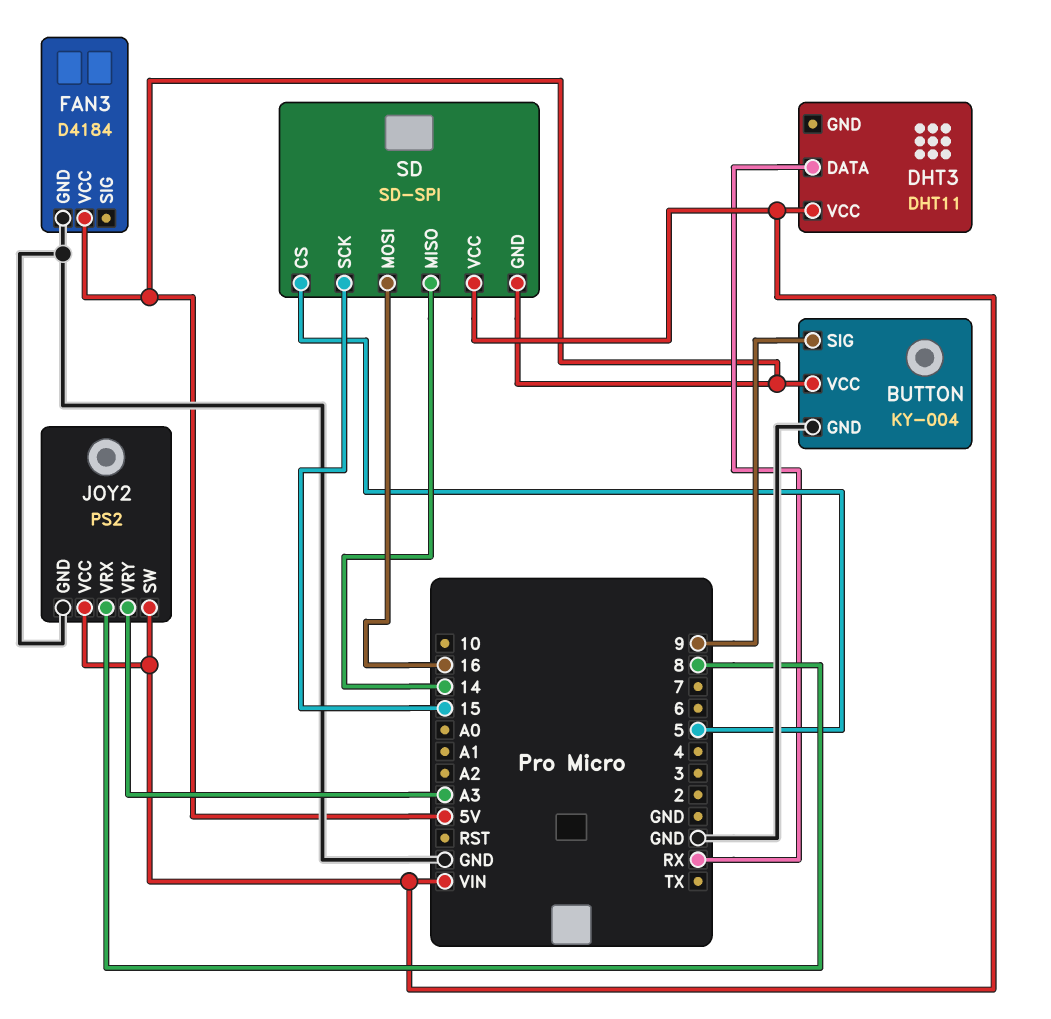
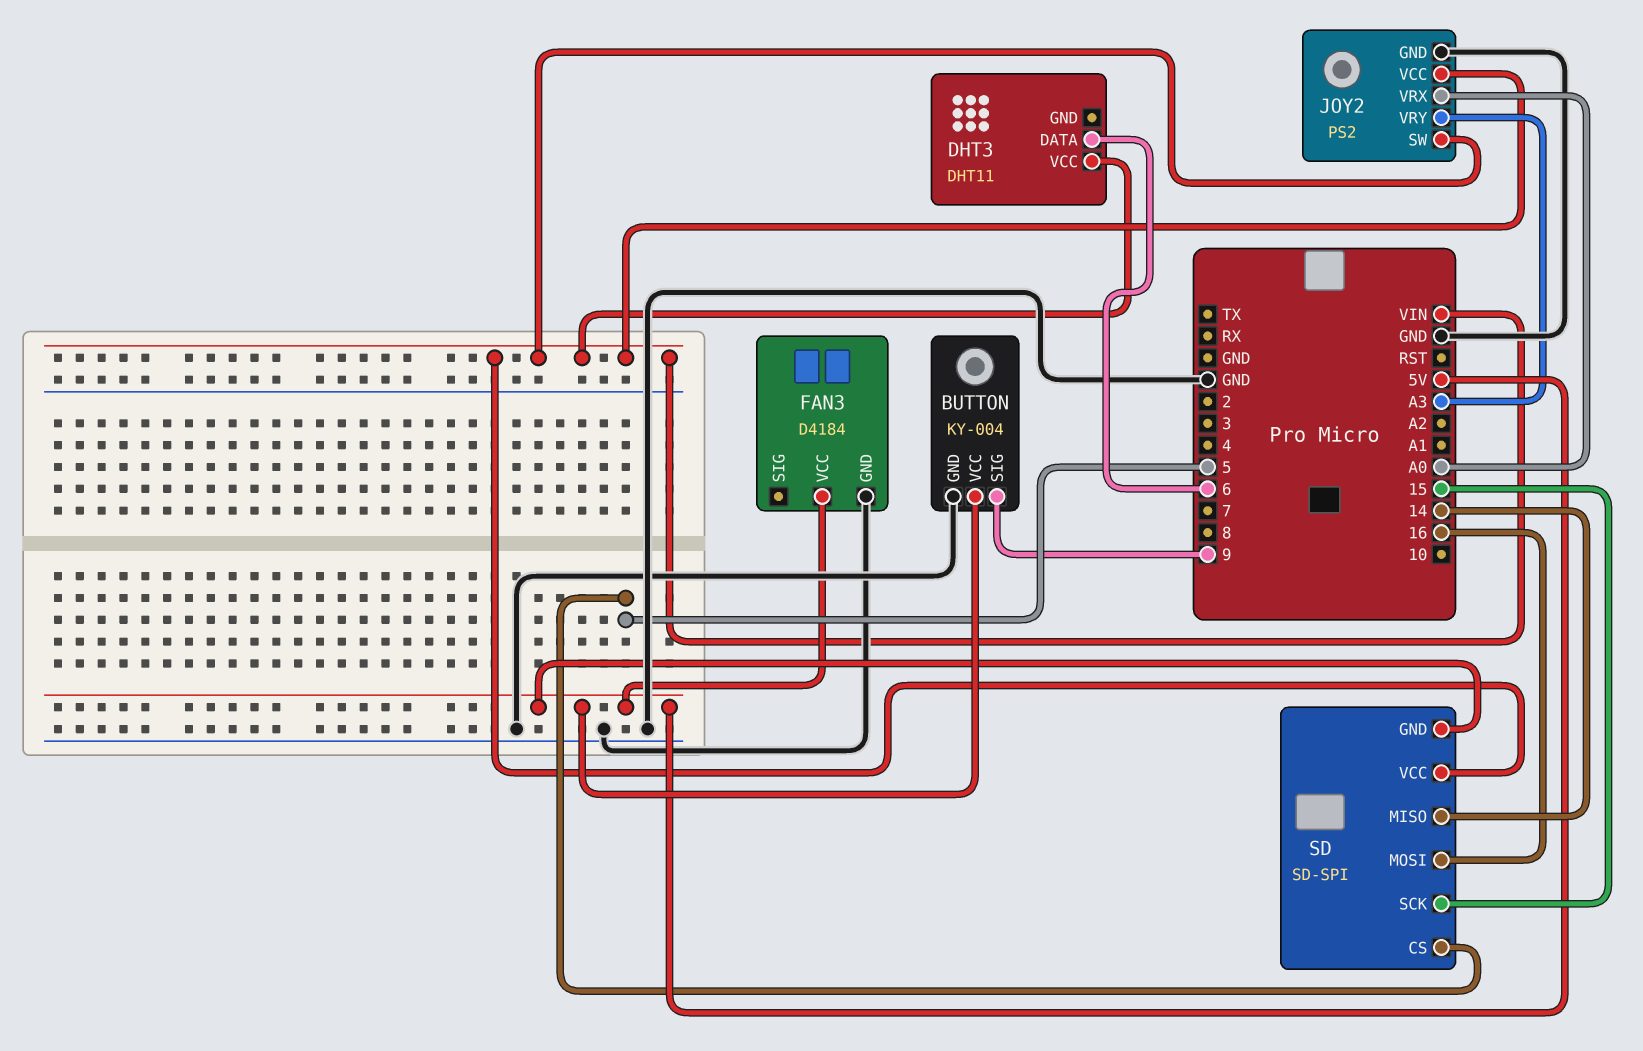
DHT3 pin DATA: RX -> 6
JOY2 pin VRX: 8 -> A0

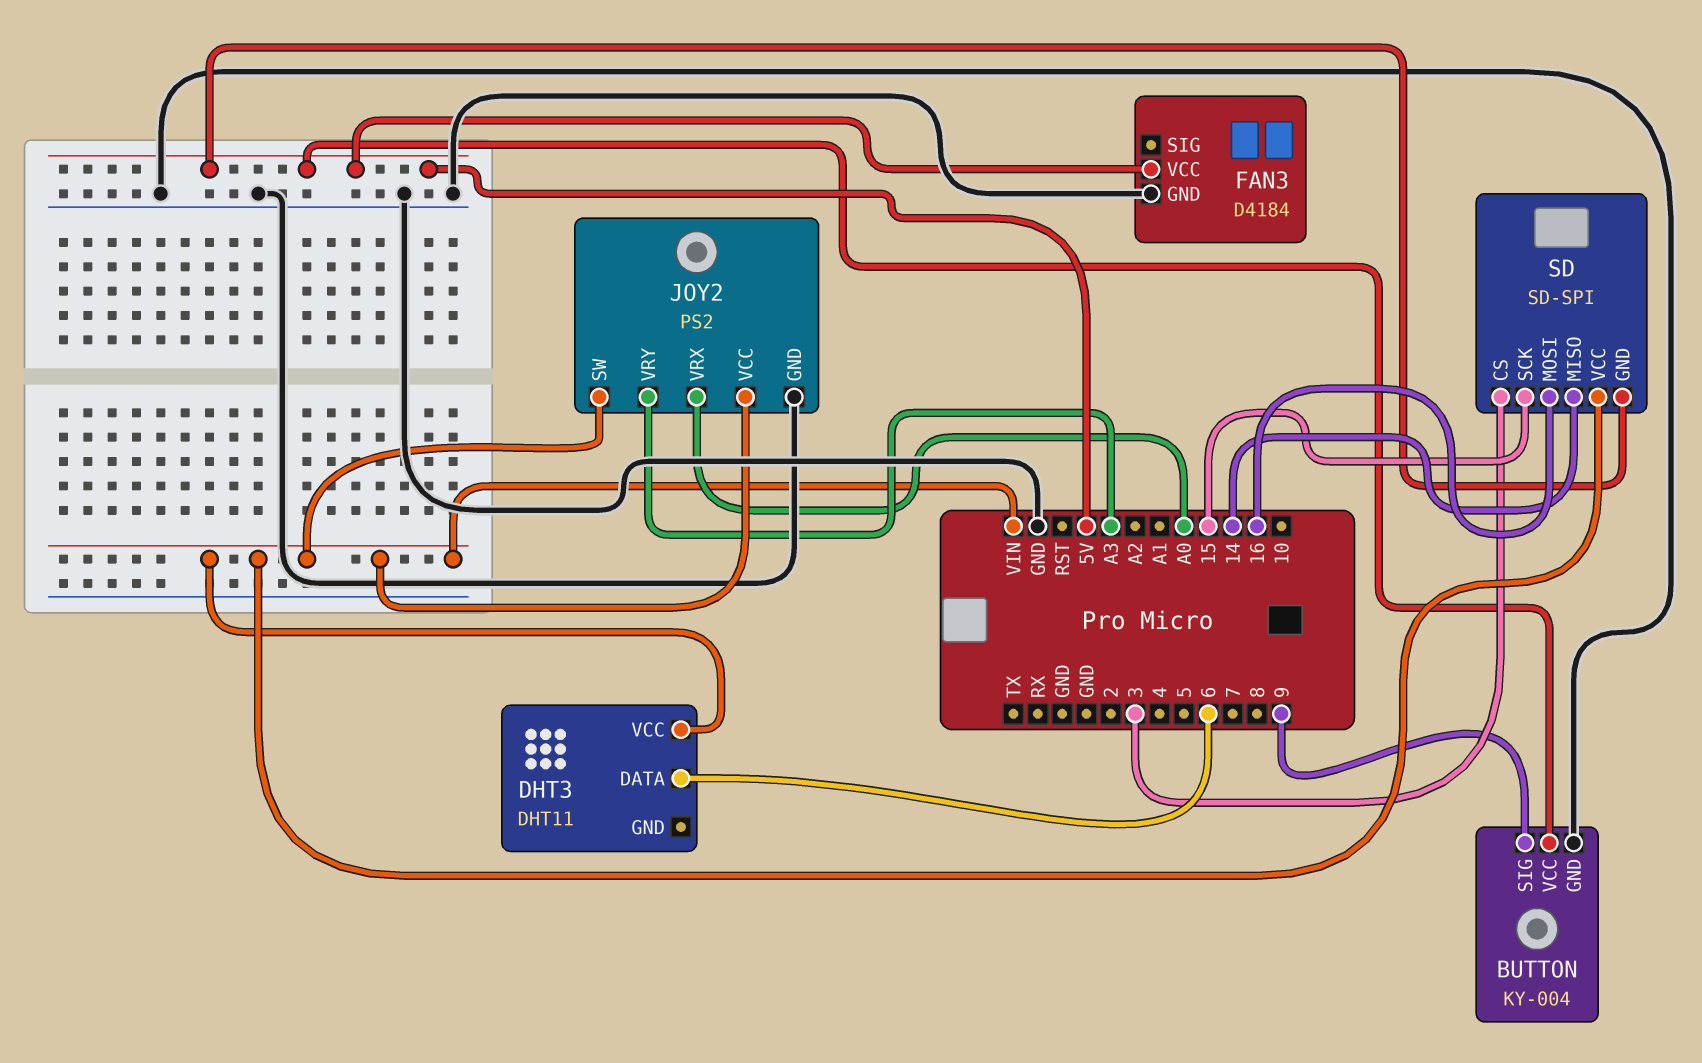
SD pin CS: 5 -> 3

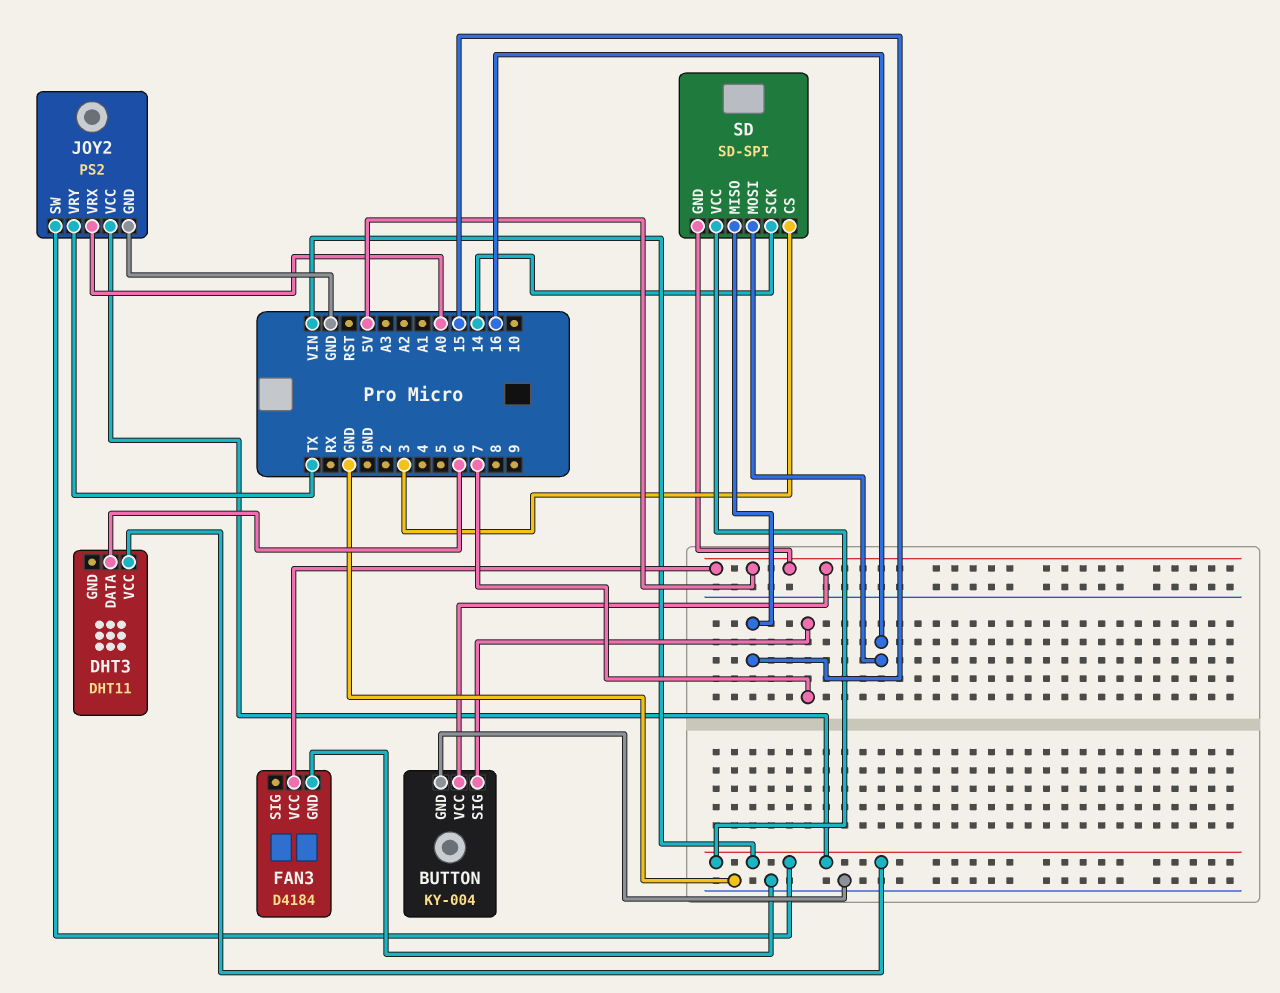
BUTTON pin SIG: 9 -> 7
JOY2 pin VRY: A3 -> TX
SD pin MISO: 14 -> 15
SD pin SCK: 15 -> 14

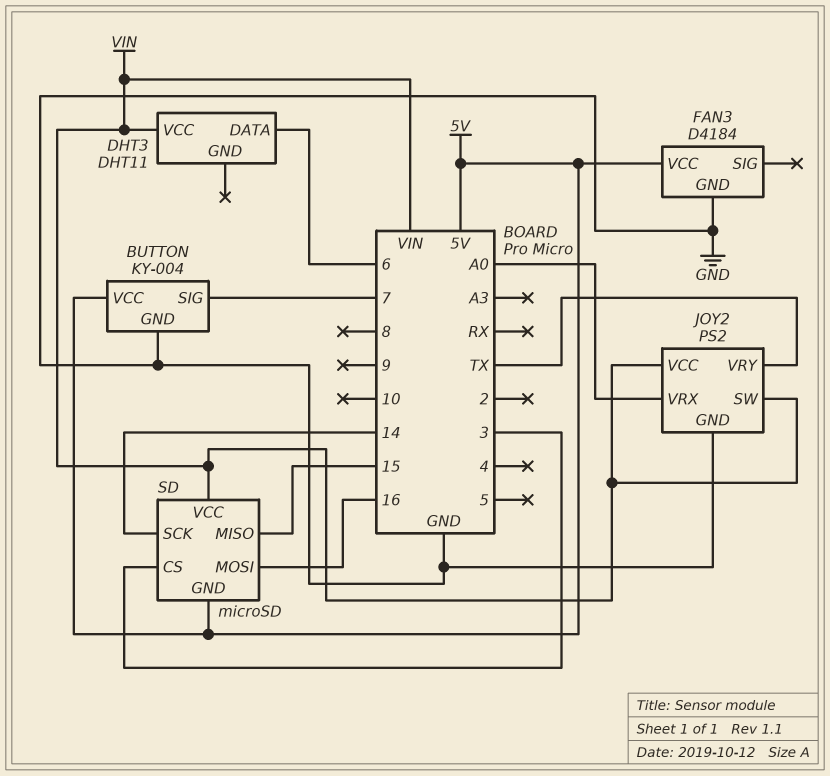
SD: SD-SPI -> microSD

